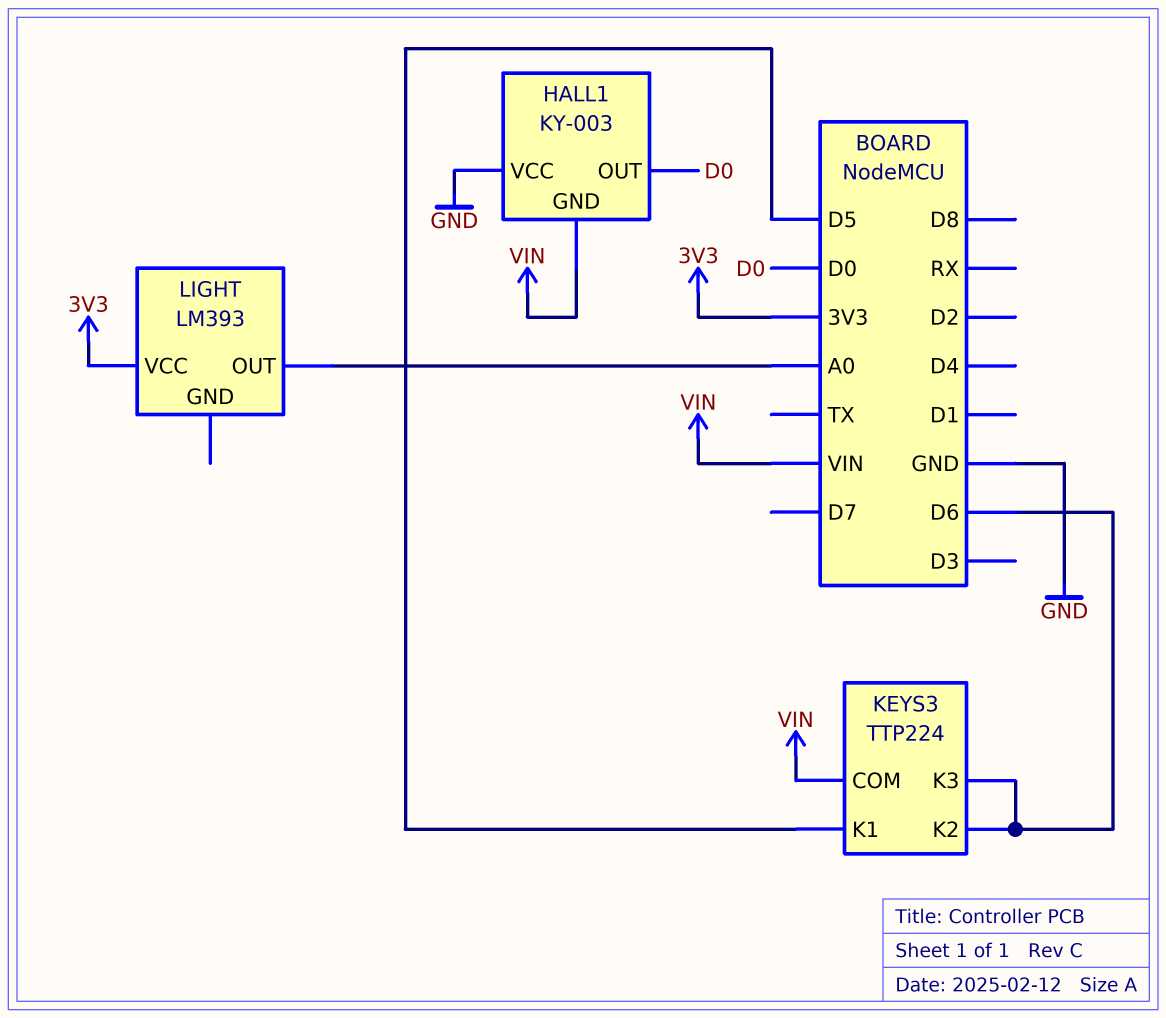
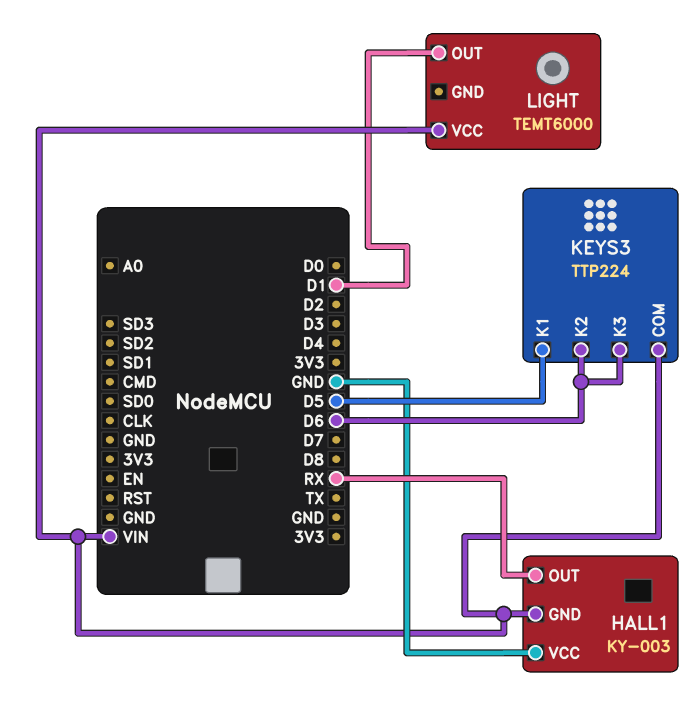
HALL1 pin OUT: D0 -> RX
LIGHT: LM393 -> TEMT6000
LIGHT pin OUT: A0 -> D1
LIGHT pin VCC: 3V3 -> VIN

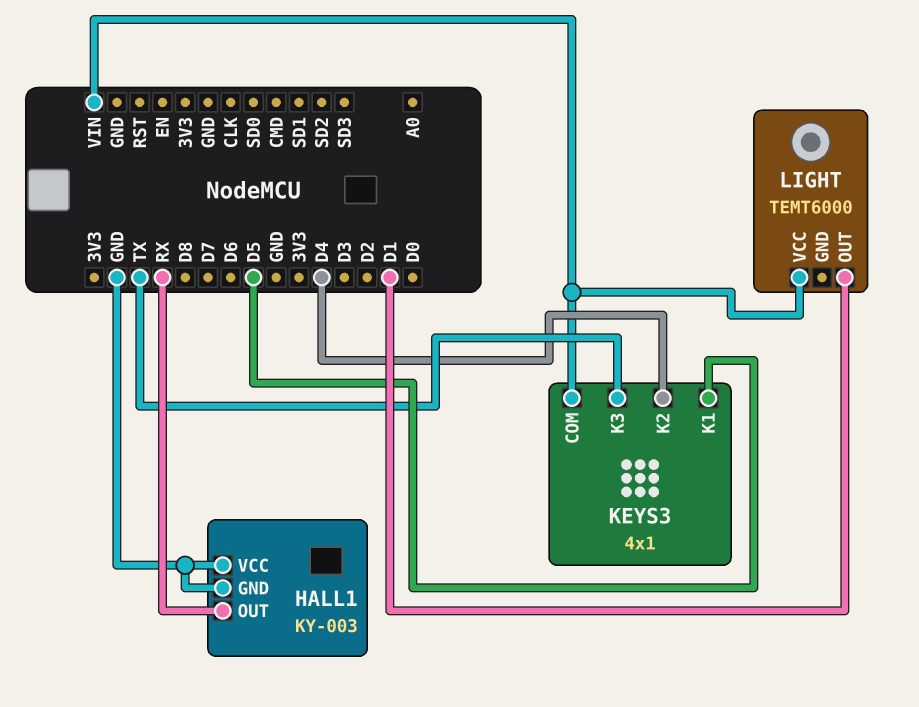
HALL1 pin GND: VIN -> GND
KEYS3: TTP224 -> 4x1
KEYS3 pin K2: D6 -> D4
KEYS3 pin K3: D6 -> TX

